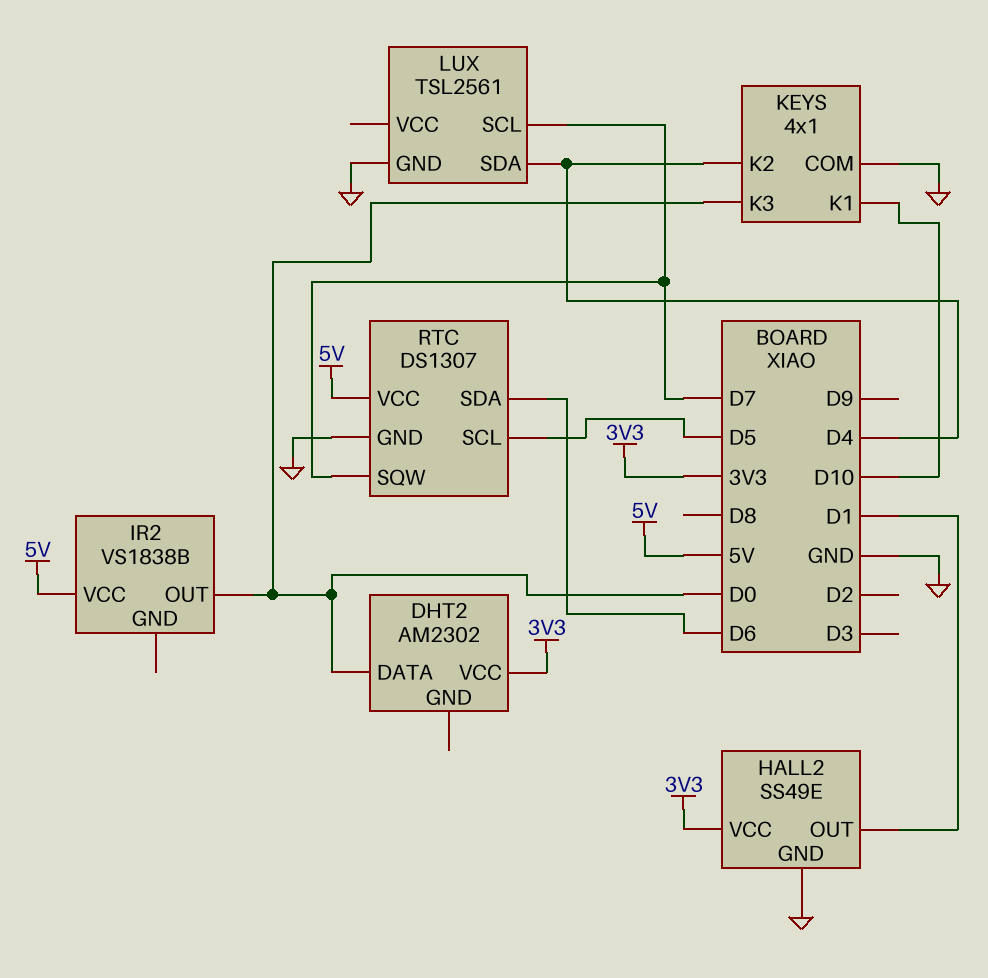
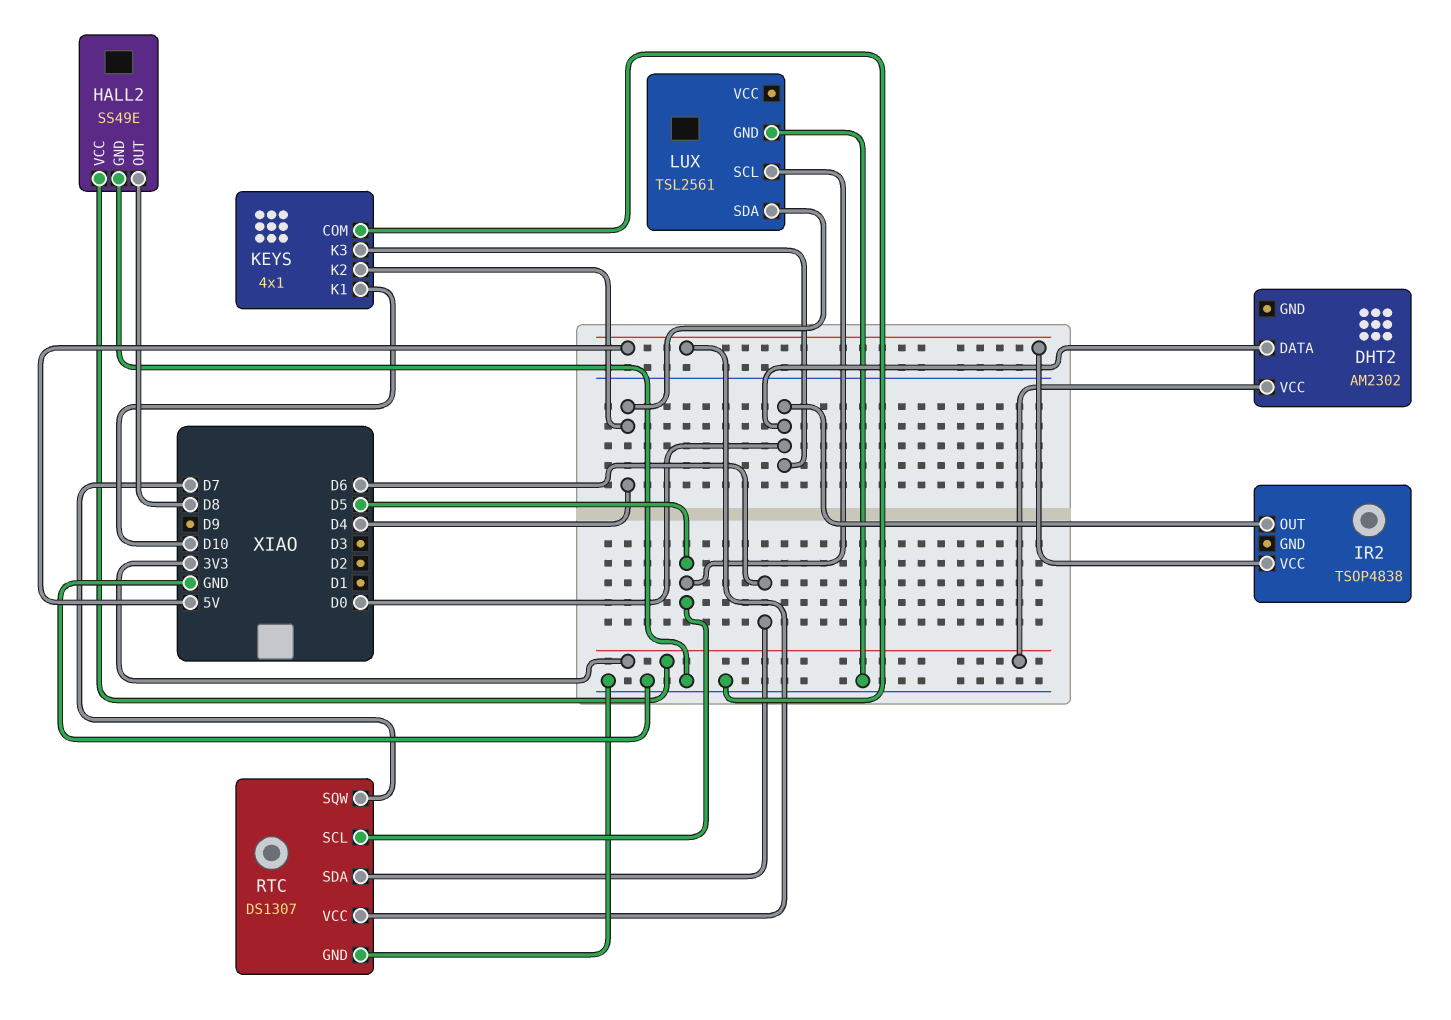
HALL2 pin OUT: D1 -> D8
IR2: VS1838B -> TSOP4838
LUX pin SCL: D7 -> D5

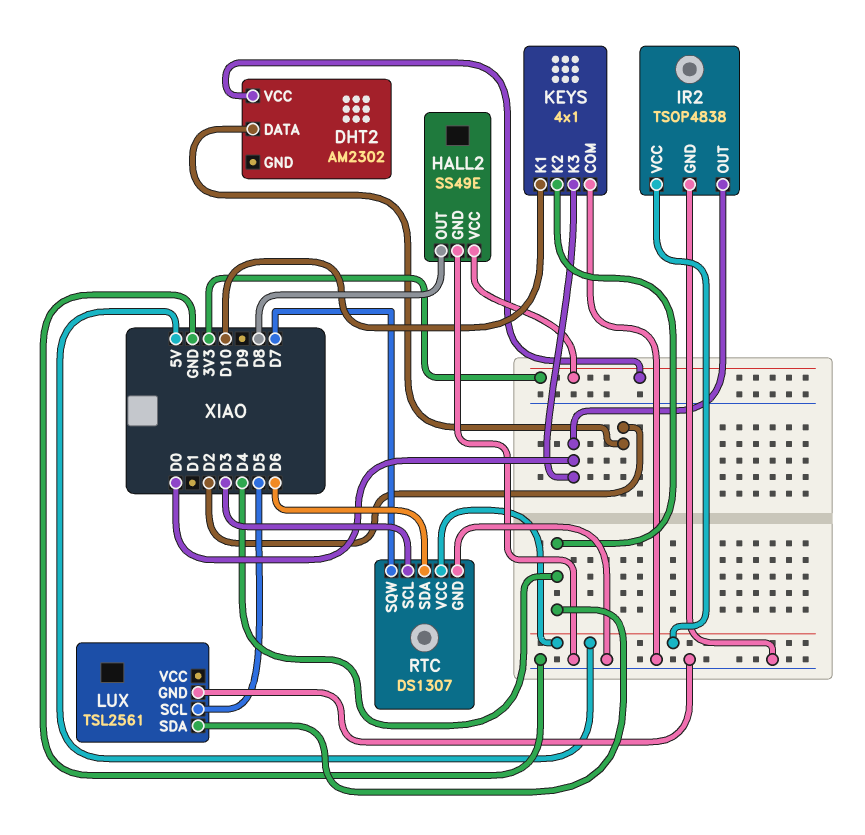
DHT2 pin DATA: D0 -> D2
IR2 pin GND: none -> GND
RTC pin SCL: D5 -> D3

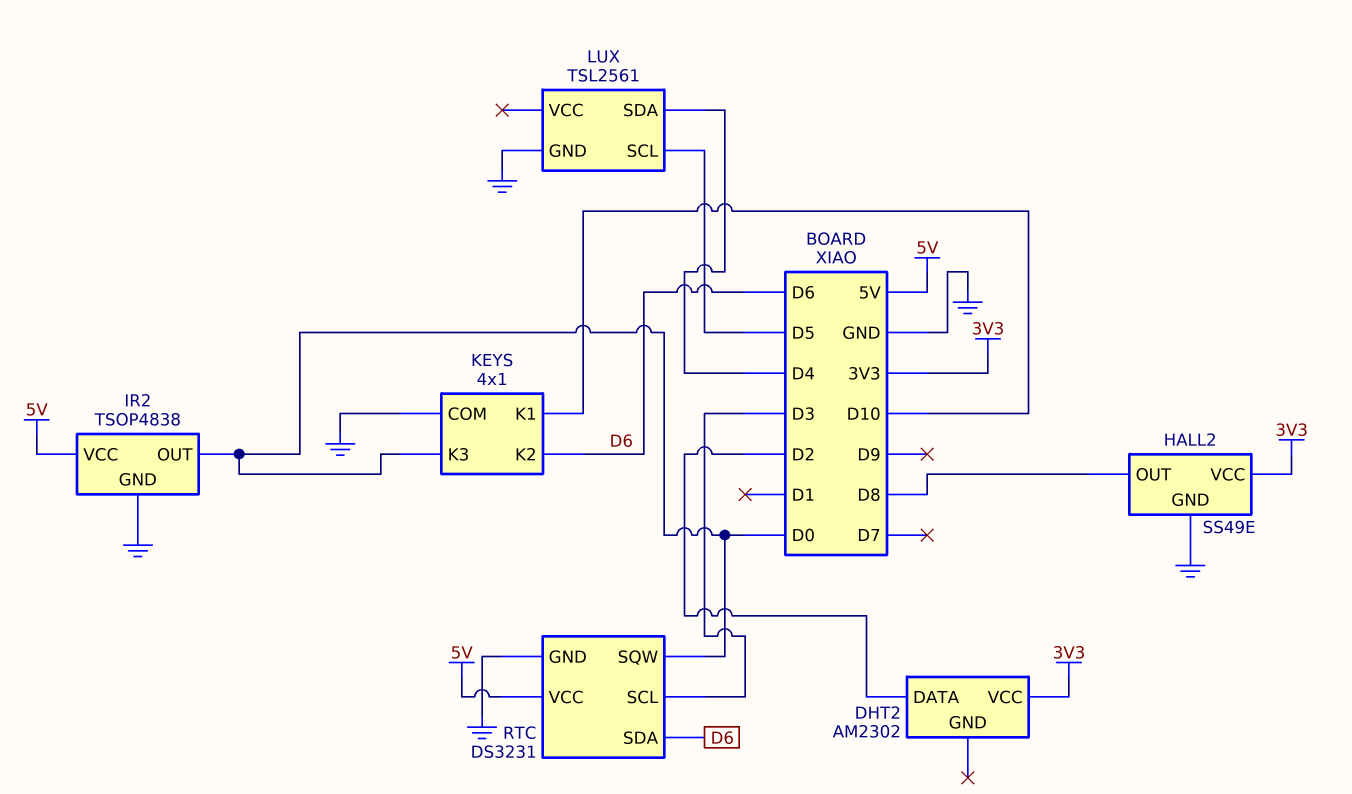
KEYS pin K2: D4 -> D6
RTC: DS1307 -> DS3231
RTC pin SQW: D7 -> D0

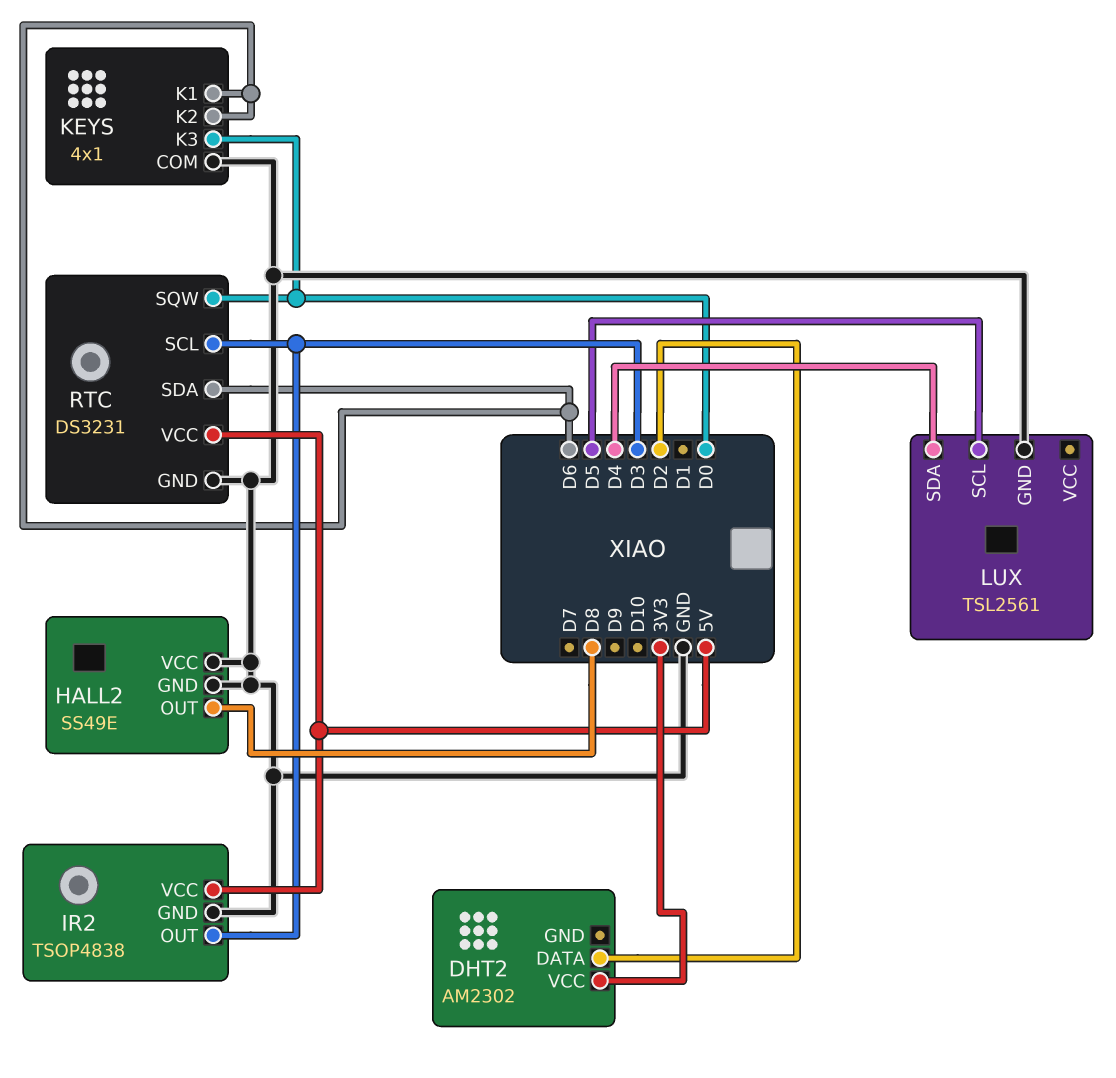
HALL2 pin VCC: 3V3 -> GND
IR2 pin OUT: D0 -> D3
KEYS pin K1: D10 -> D6

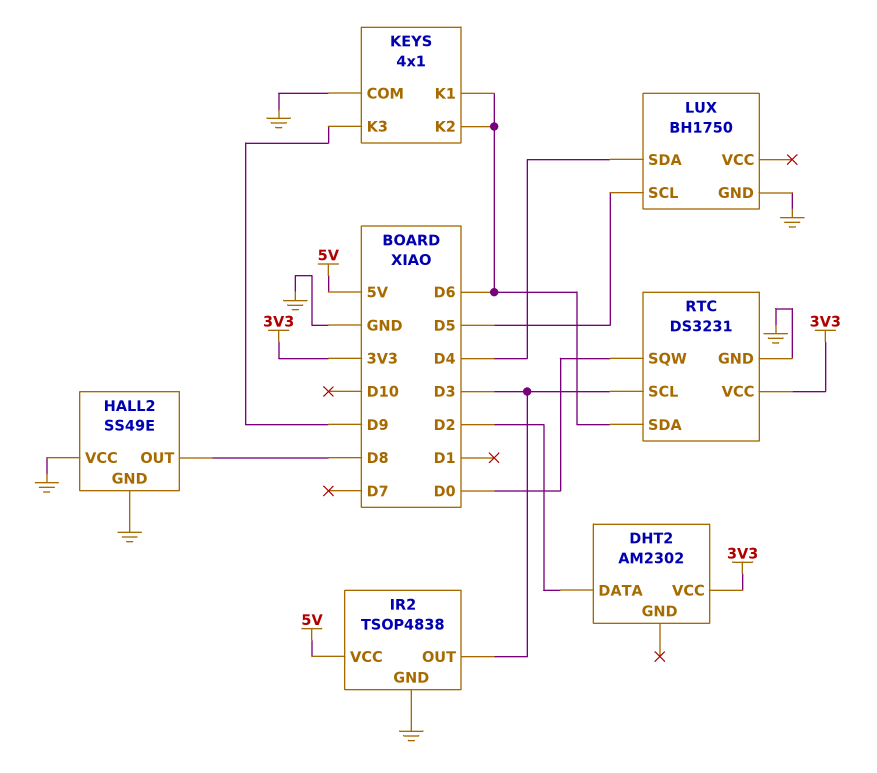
KEYS pin K3: D0 -> D9
LUX: TSL2561 -> BH1750
RTC pin VCC: 5V -> 3V3

